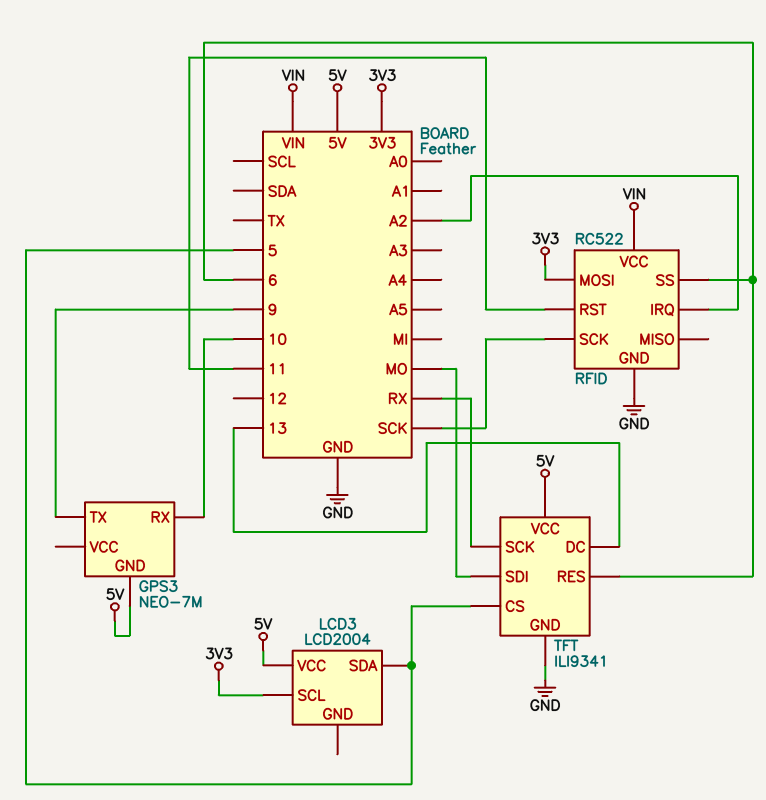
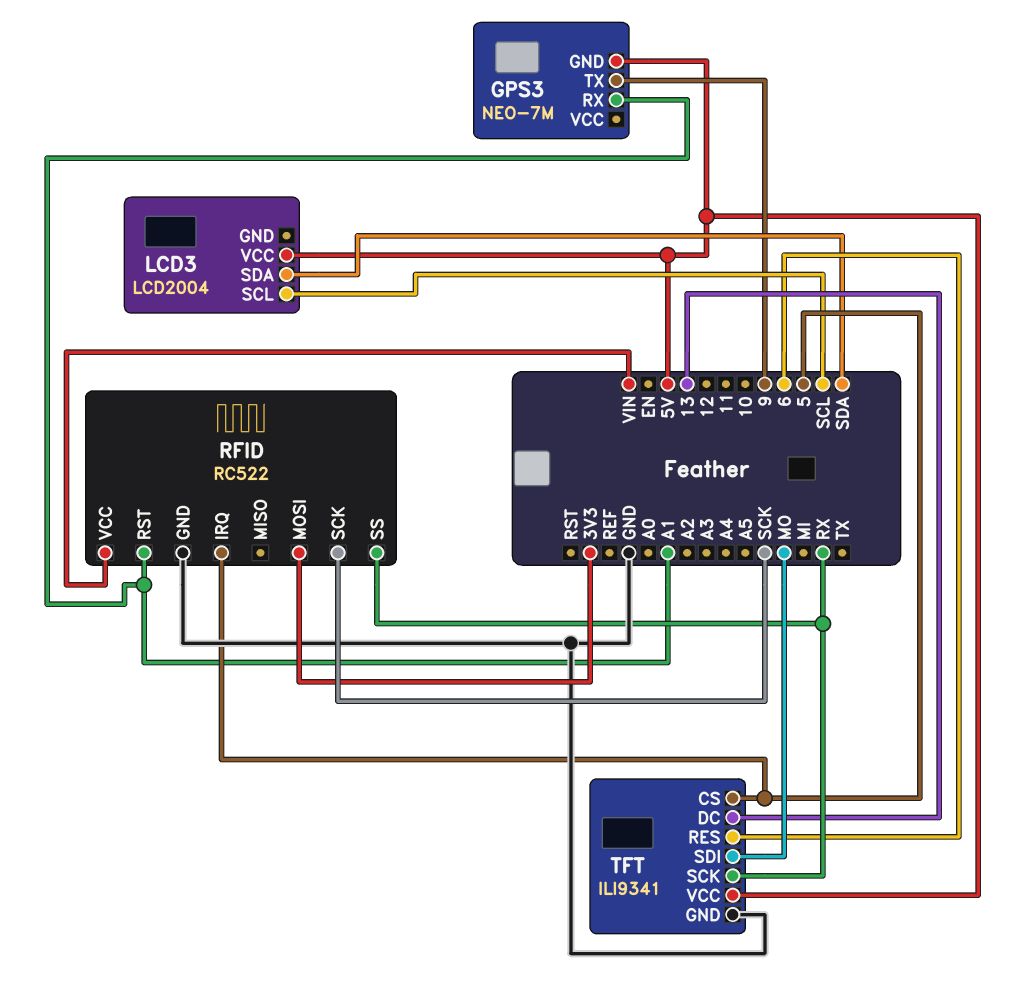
GPS3 pin RX: 10 -> A1
LCD3 pin SCL: 3V3 -> SCL
LCD3 pin SDA: 5 -> SDA
RFID pin IRQ: A2 -> 5
RFID pin RST: 11 -> A1
RFID pin SS: 6 -> RX

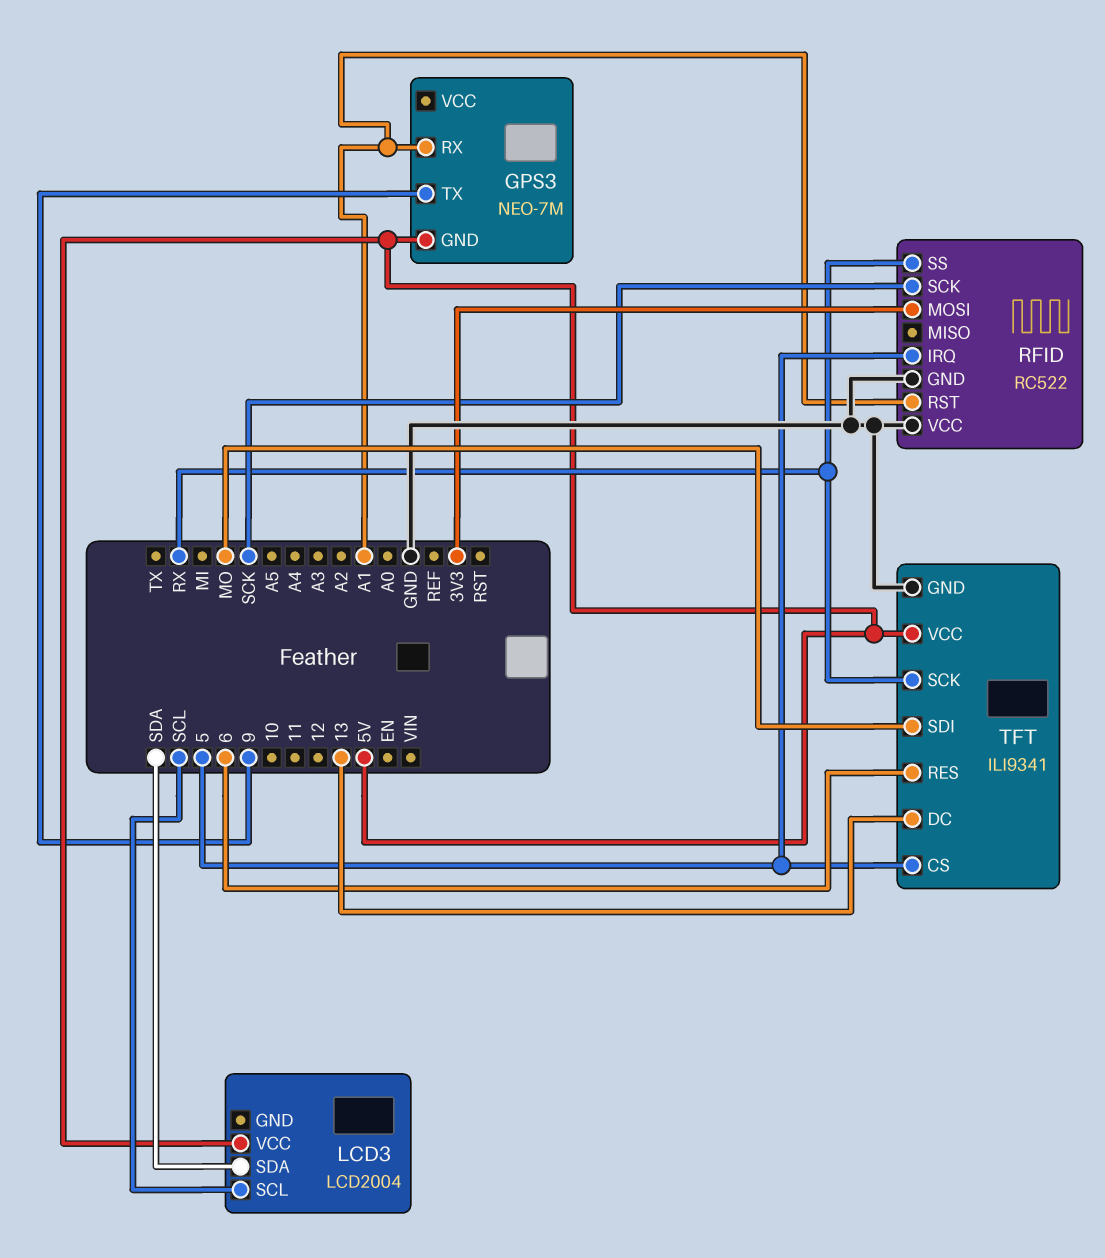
RFID pin VCC: VIN -> GND

